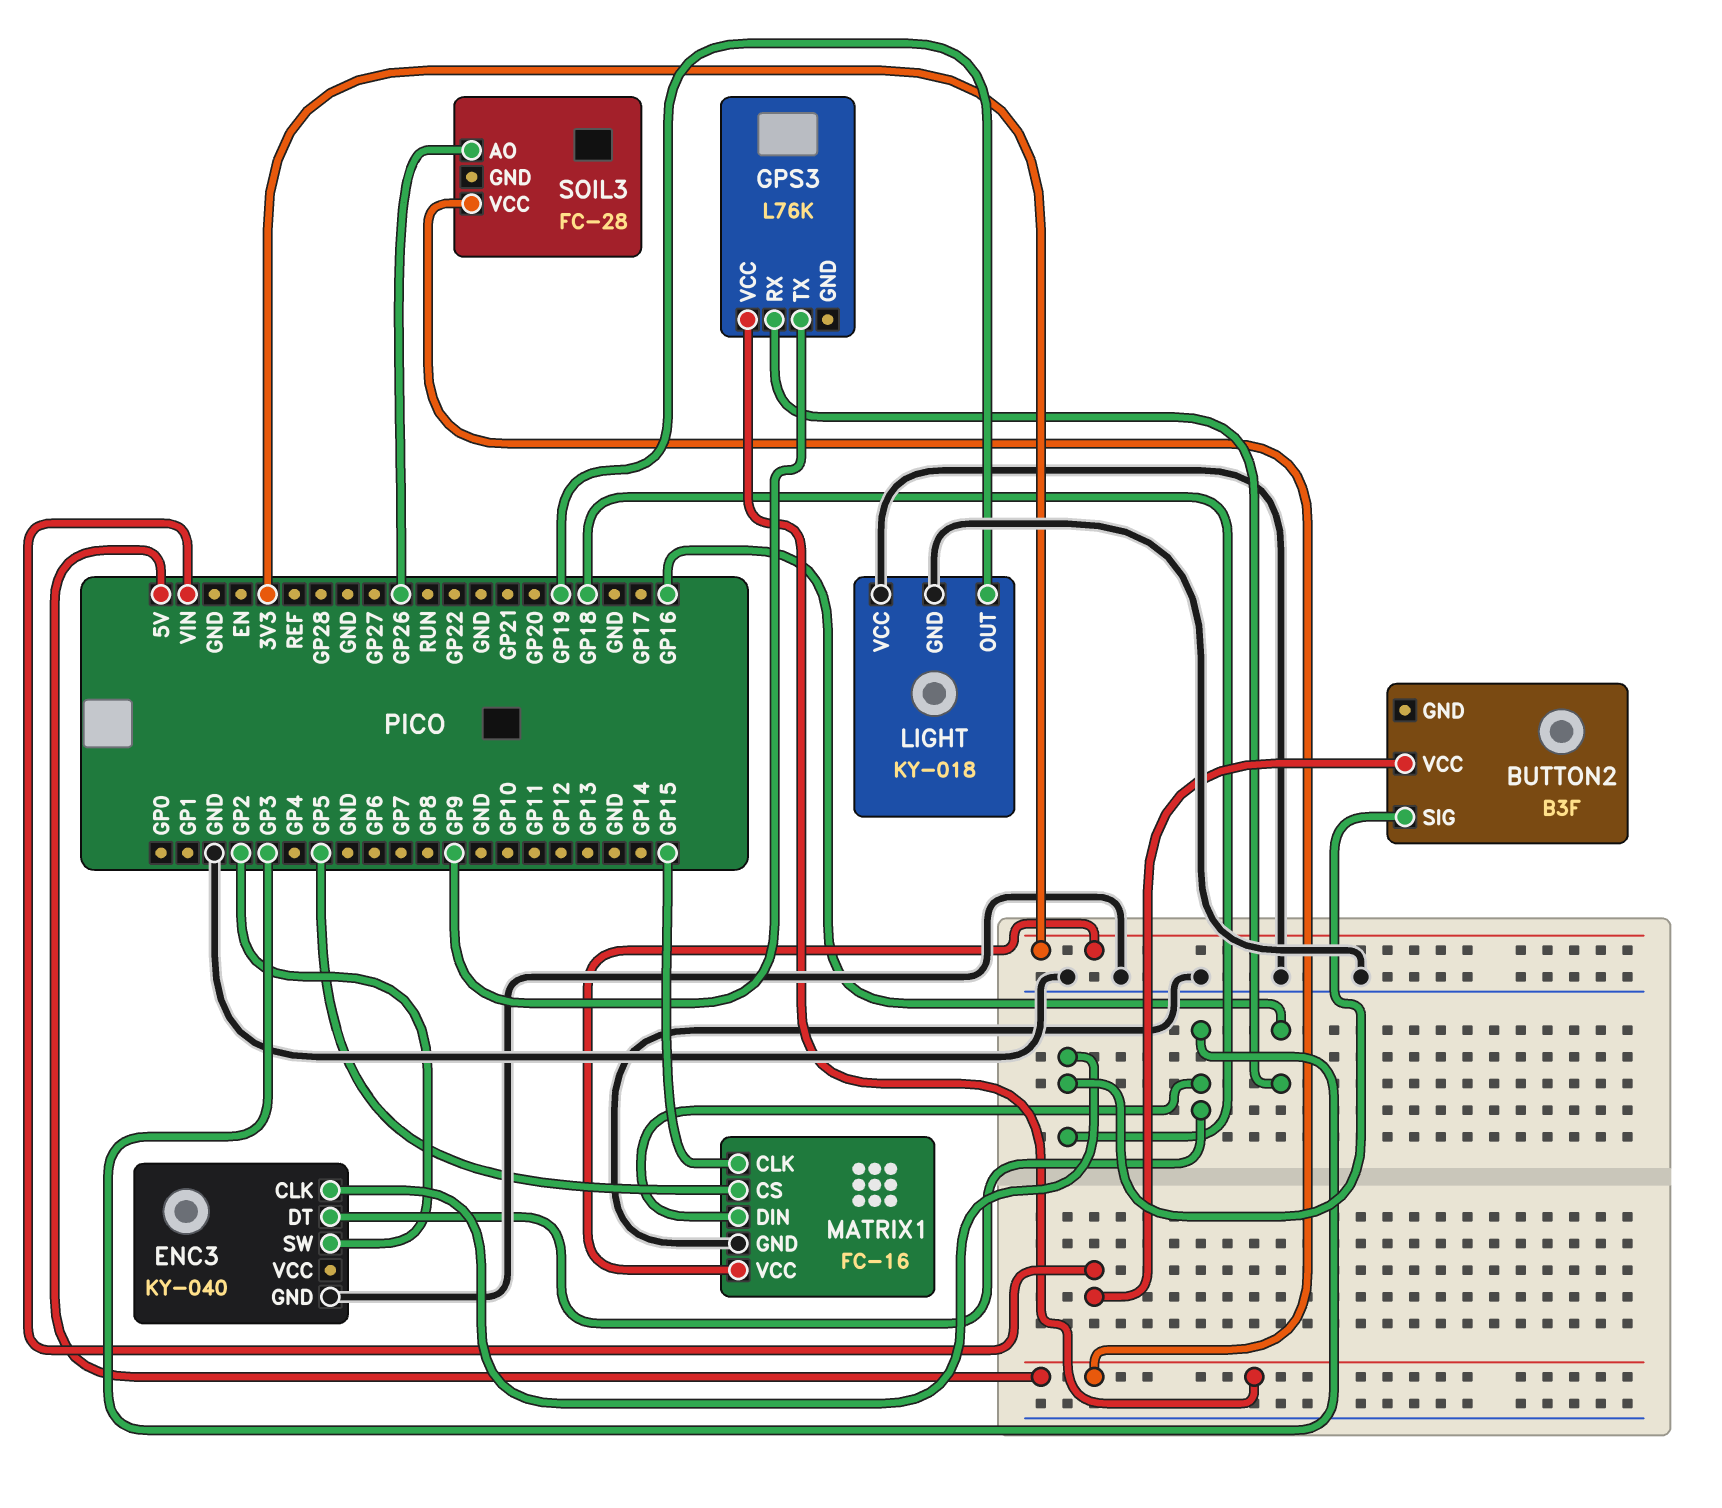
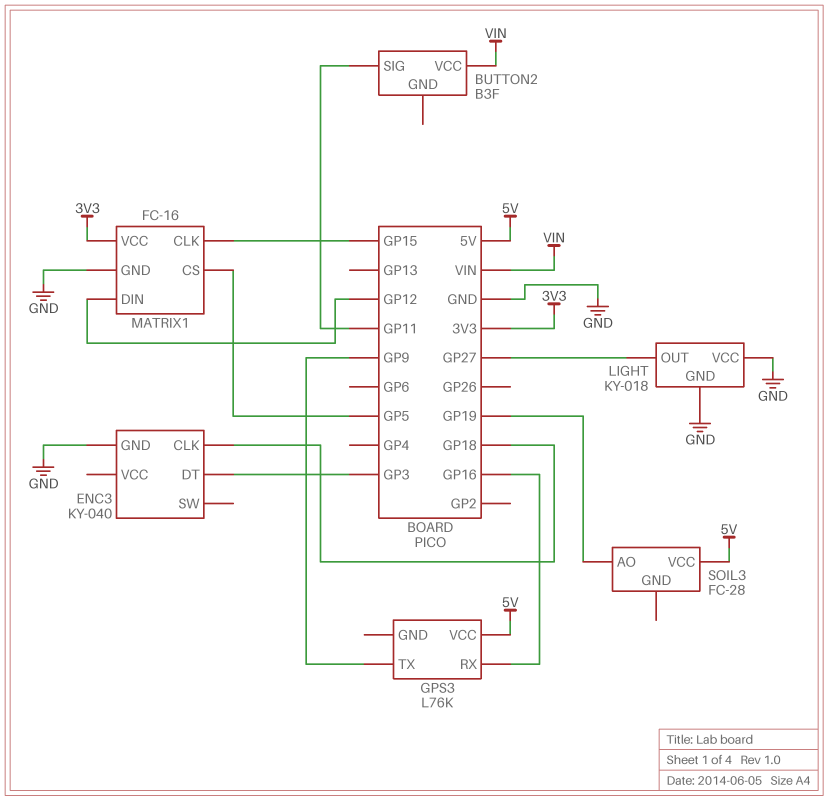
BUTTON2 pin SIG: GP18 -> GP11
ENC3 pin SW: GP2 -> none
LIGHT pin OUT: GP19 -> GP27
MATRIX1 pin DIN: GP3 -> GP12
SOIL3 pin AO: GP26 -> GP19

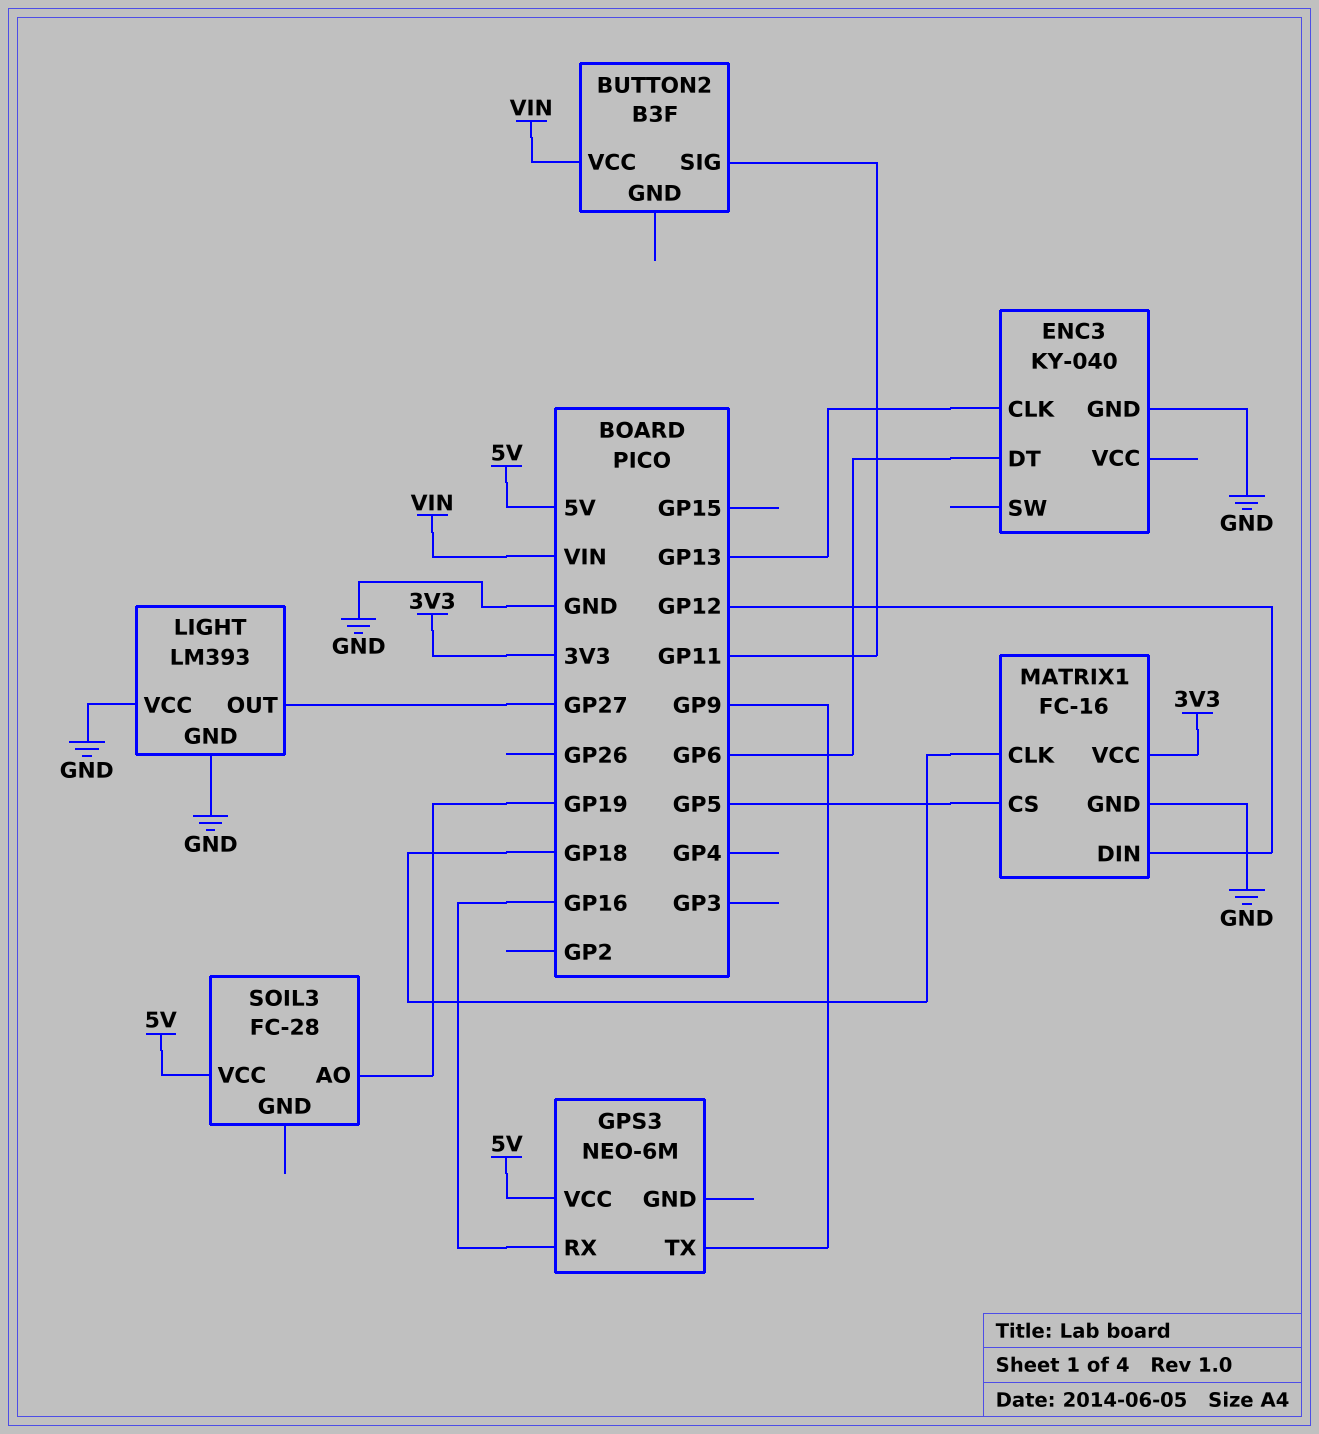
ENC3 pin CLK: GP18 -> GP13
ENC3 pin DT: GP3 -> GP6
GPS3: L76K -> NEO-6M
LIGHT: KY-018 -> LM393
MATRIX1 pin CLK: GP15 -> GP18

